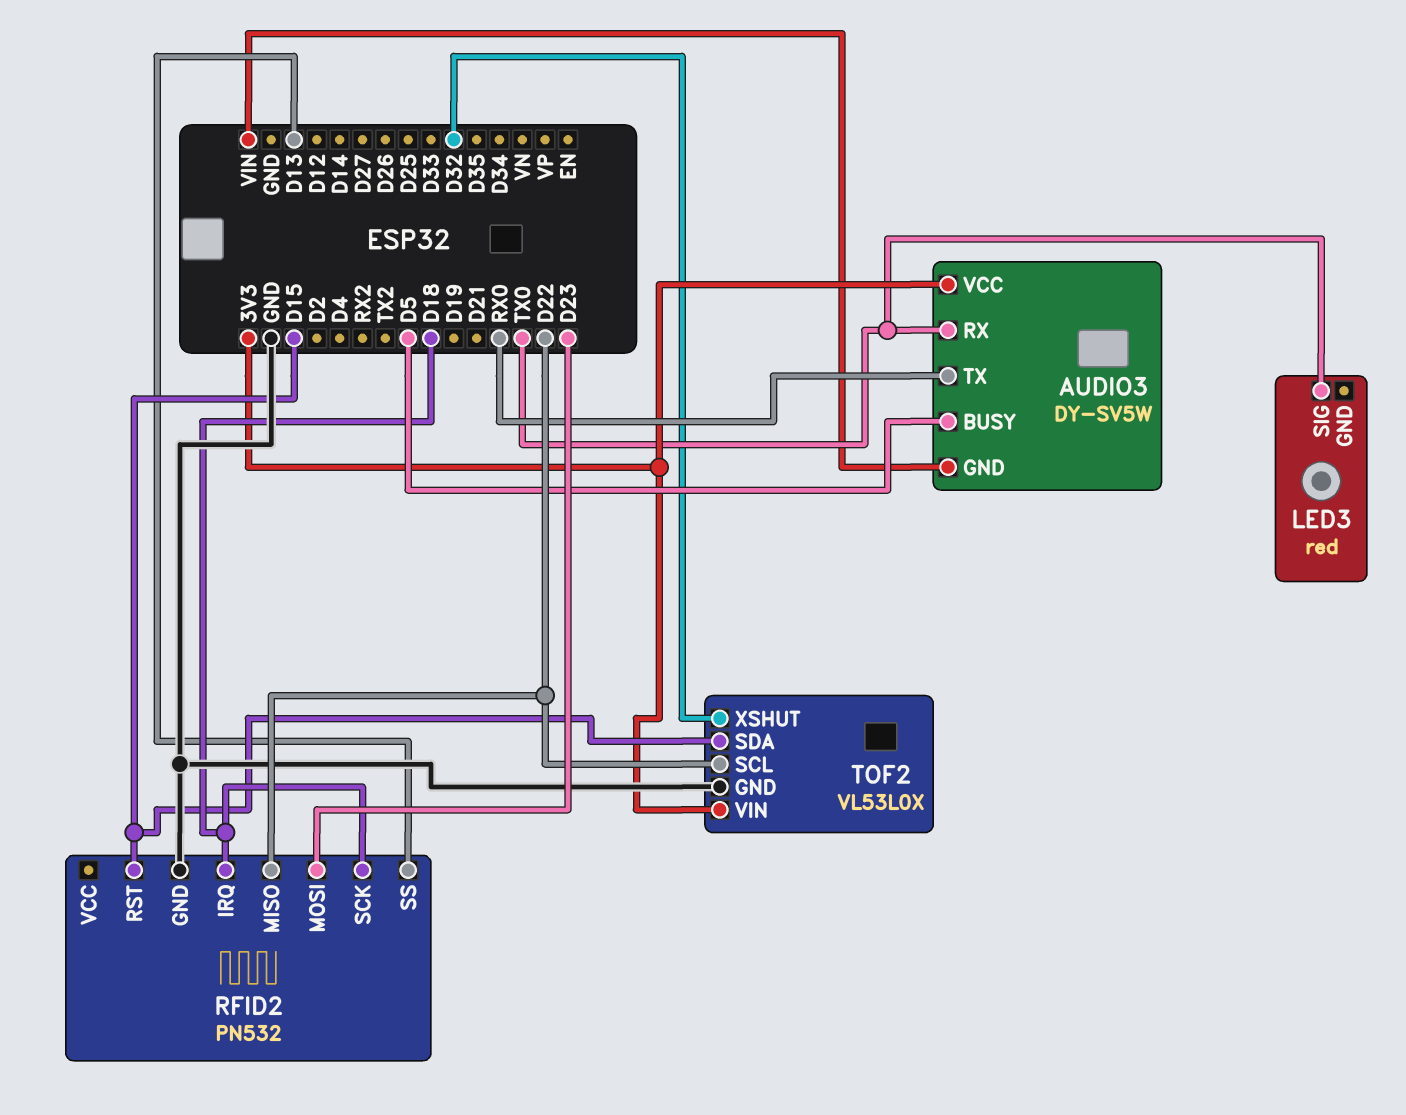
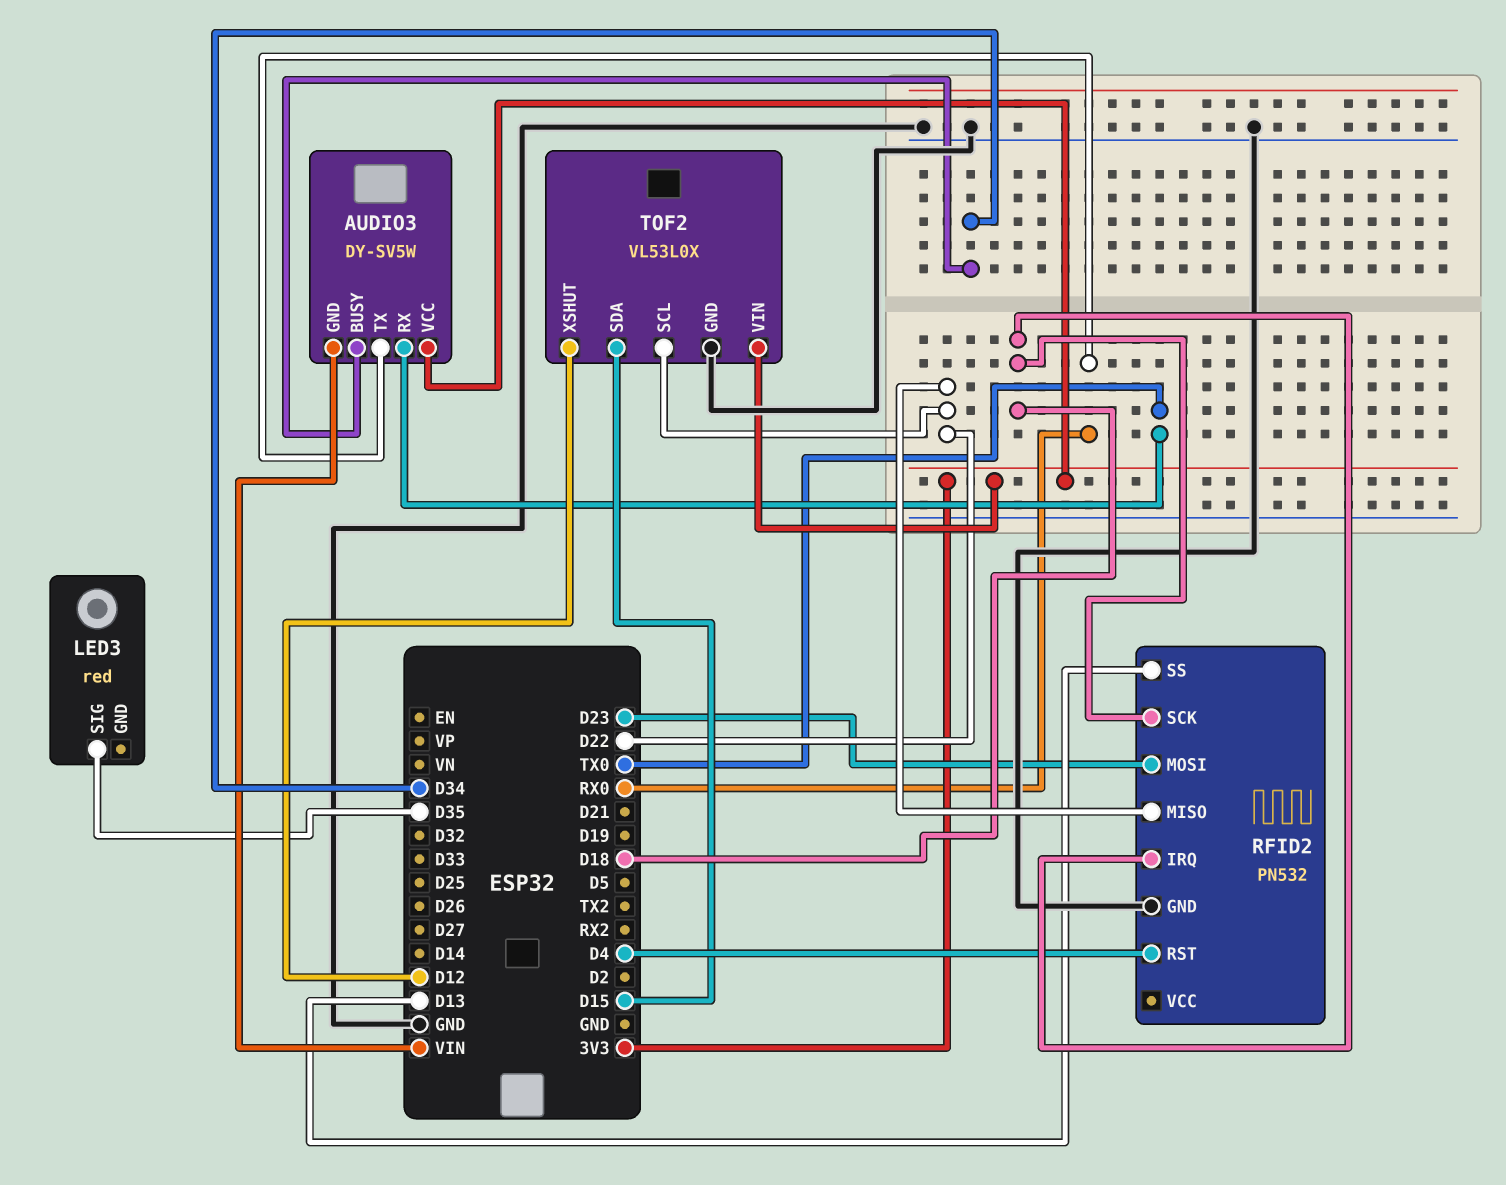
AUDIO3 pin BUSY: D5 -> D34
LED3 pin SIG: TX0 -> D35
RFID2 pin RST: D15 -> D4
TOF2 pin XSHUT: D32 -> D12

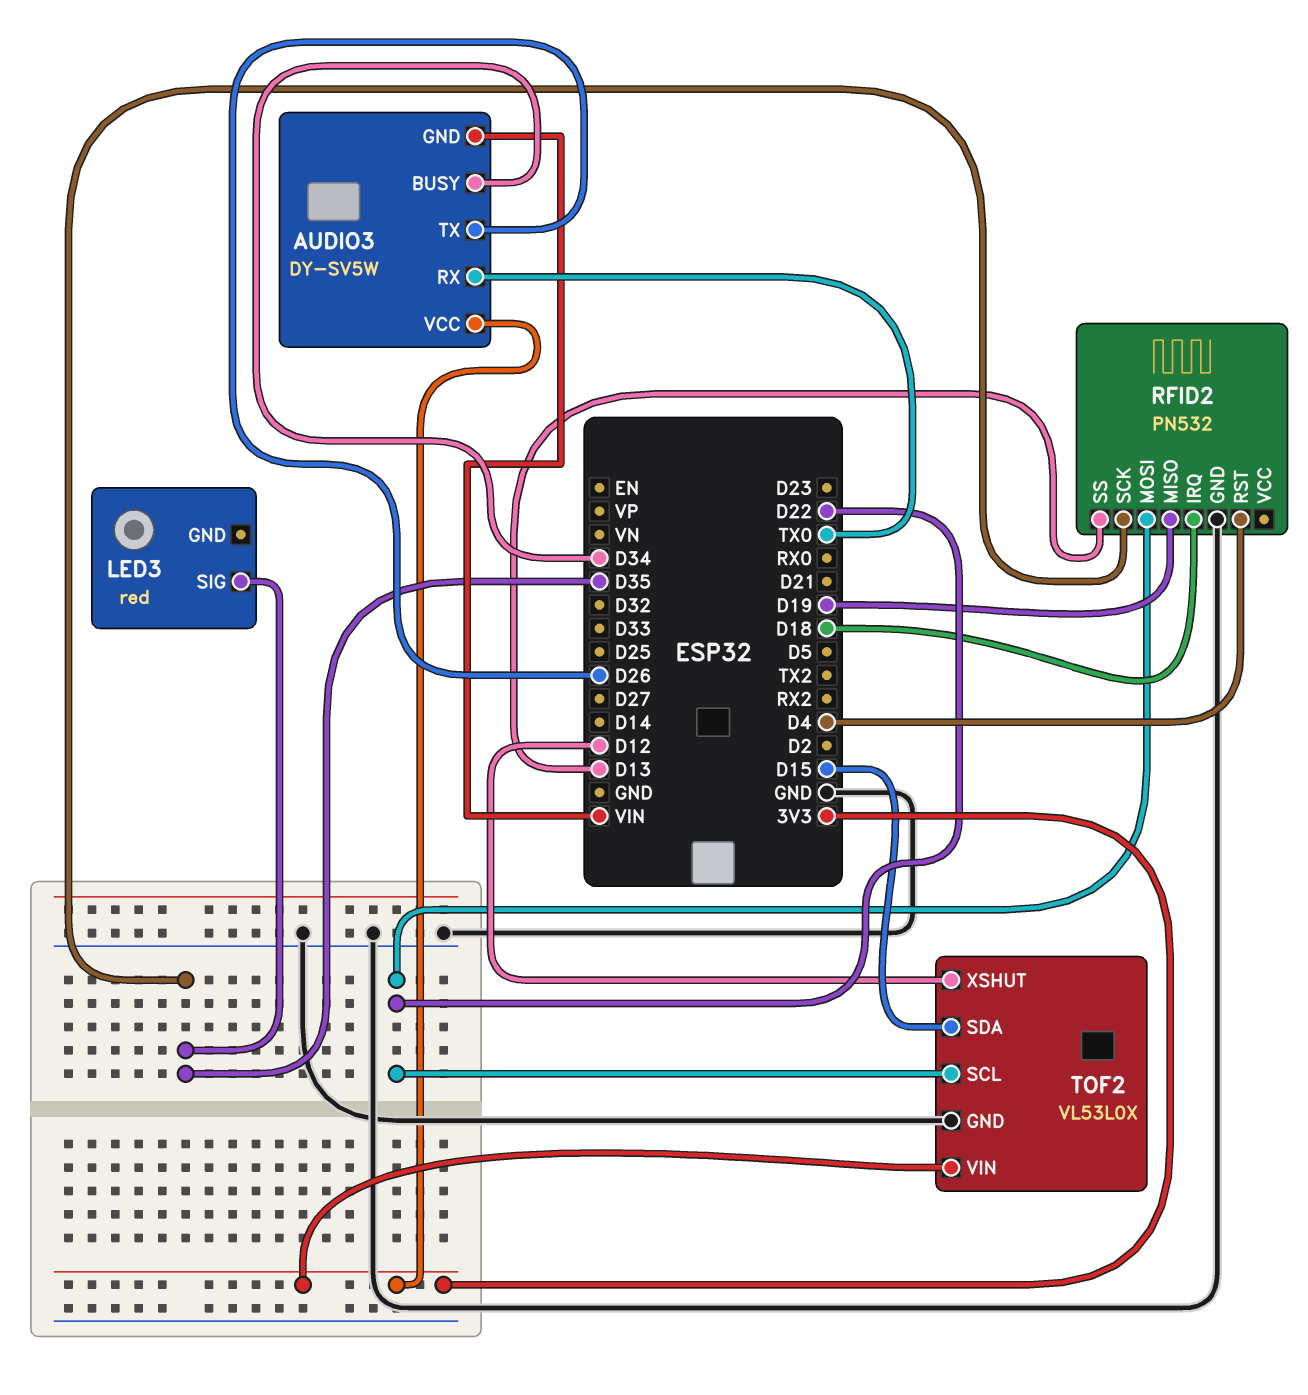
AUDIO3 pin TX: RX0 -> D26
RFID2 pin MISO: D22 -> D19
RFID2 pin MOSI: D23 -> D22
RFID2 pin SCK: D18 -> D35

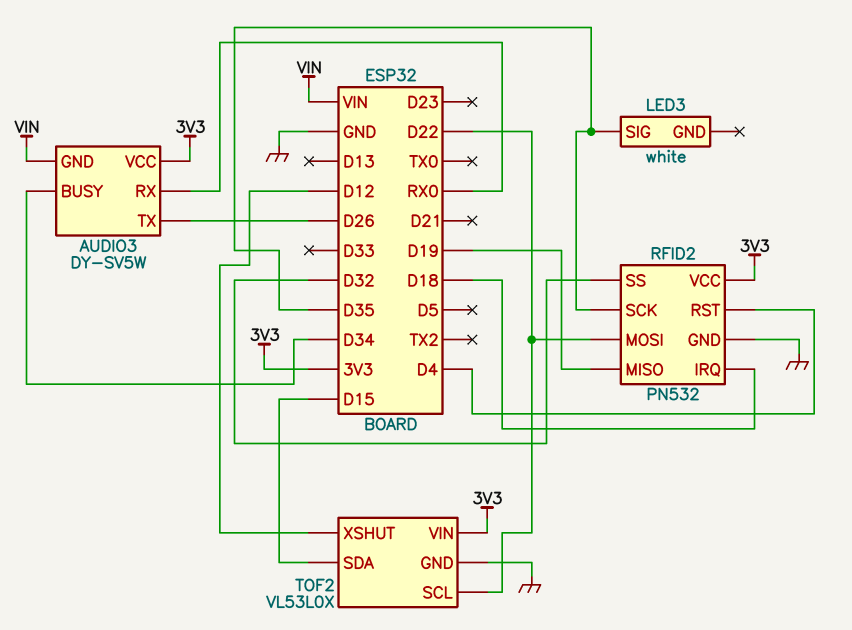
AUDIO3 pin RX: TX0 -> RX0
LED3: red -> white
RFID2 pin SS: D13 -> D32
RFID2 pin VCC: none -> 3V3

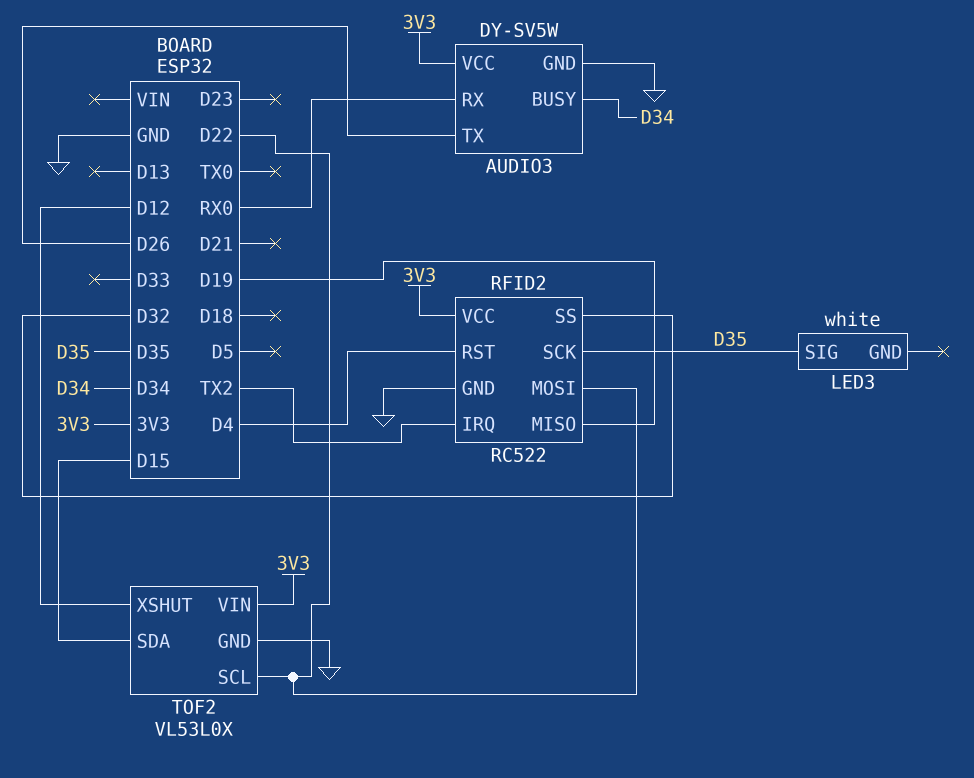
AUDIO3 pin GND: VIN -> GND
RFID2: PN532 -> RC522
RFID2 pin IRQ: D18 -> TX2

